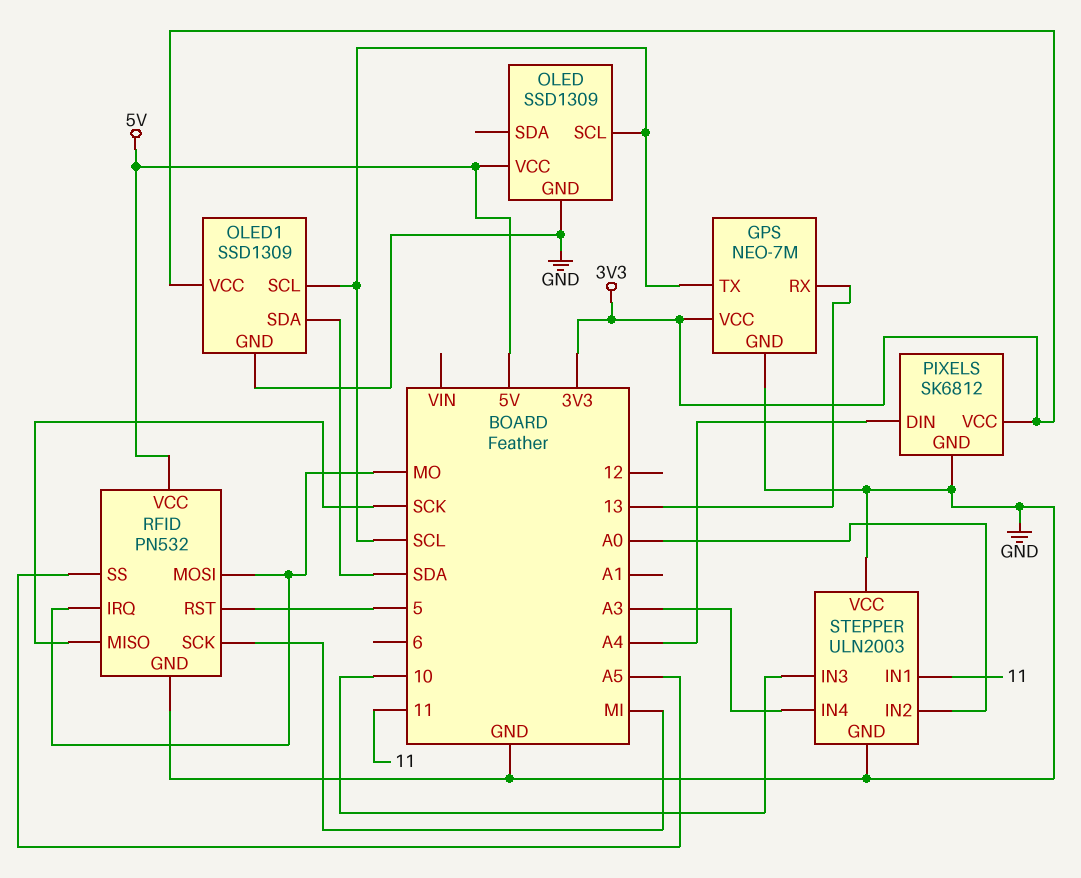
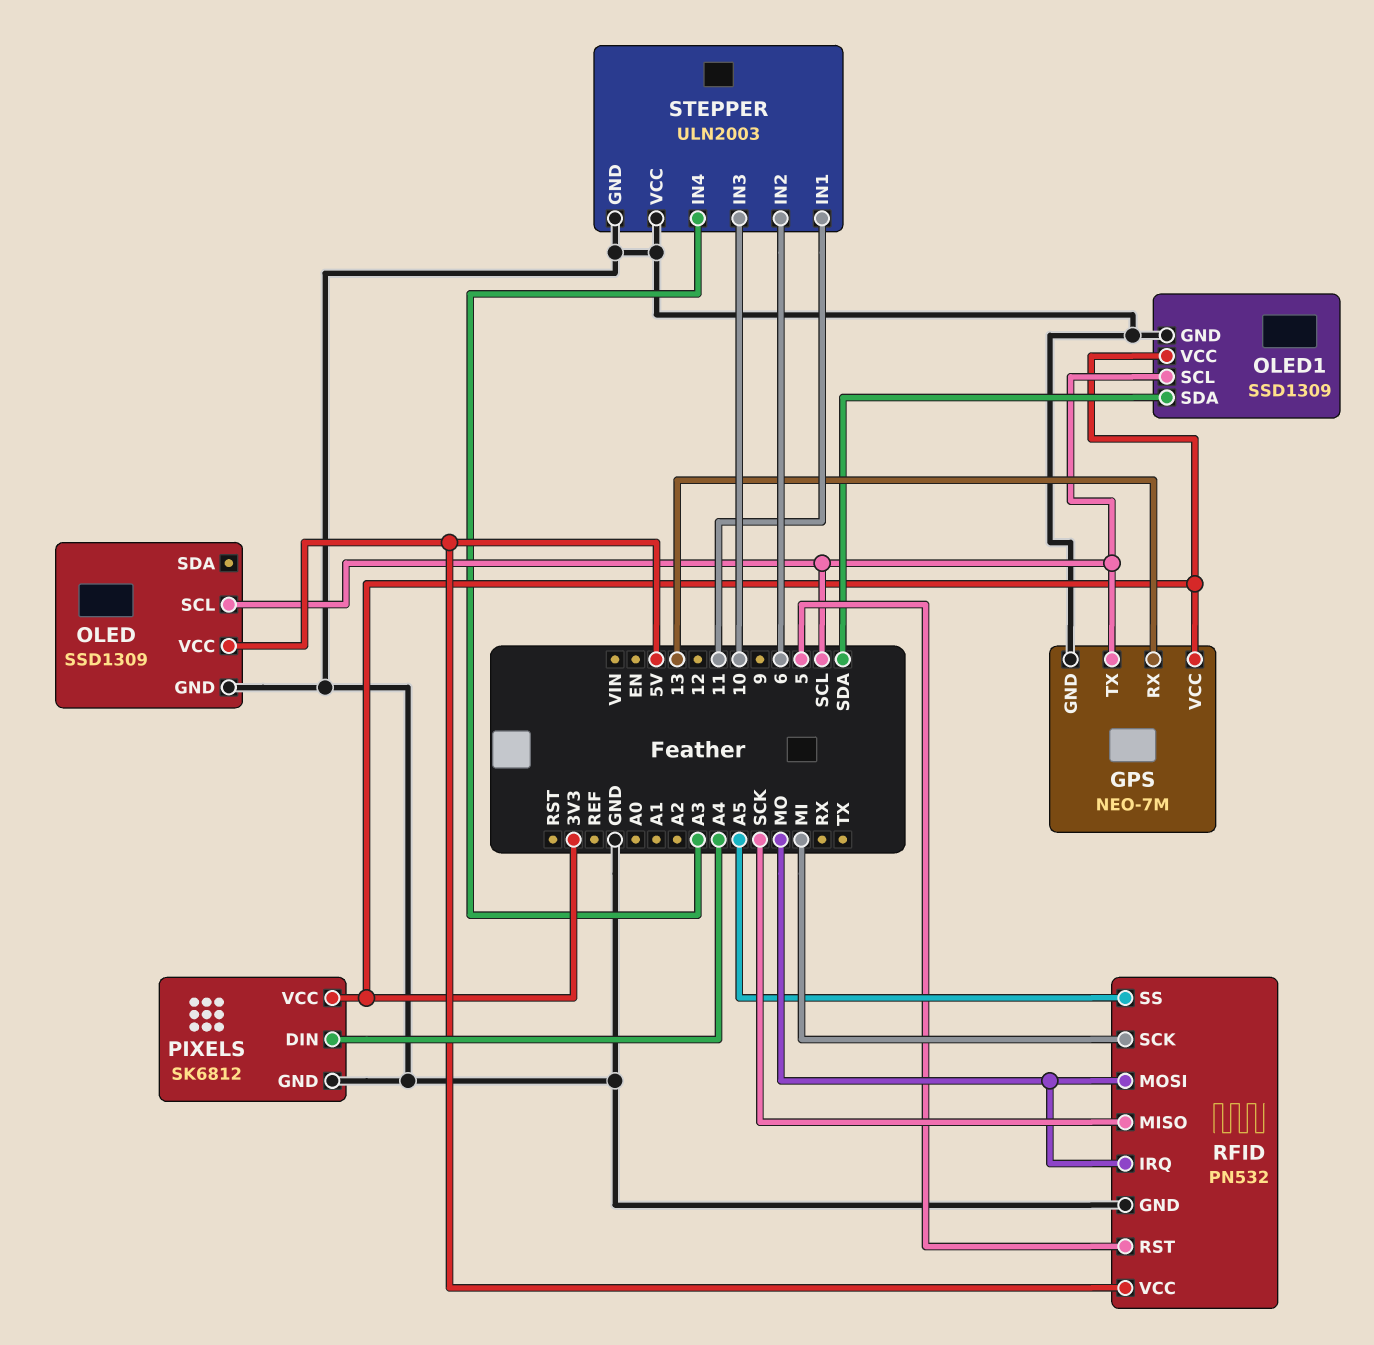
STEPPER pin IN2: A0 -> 6

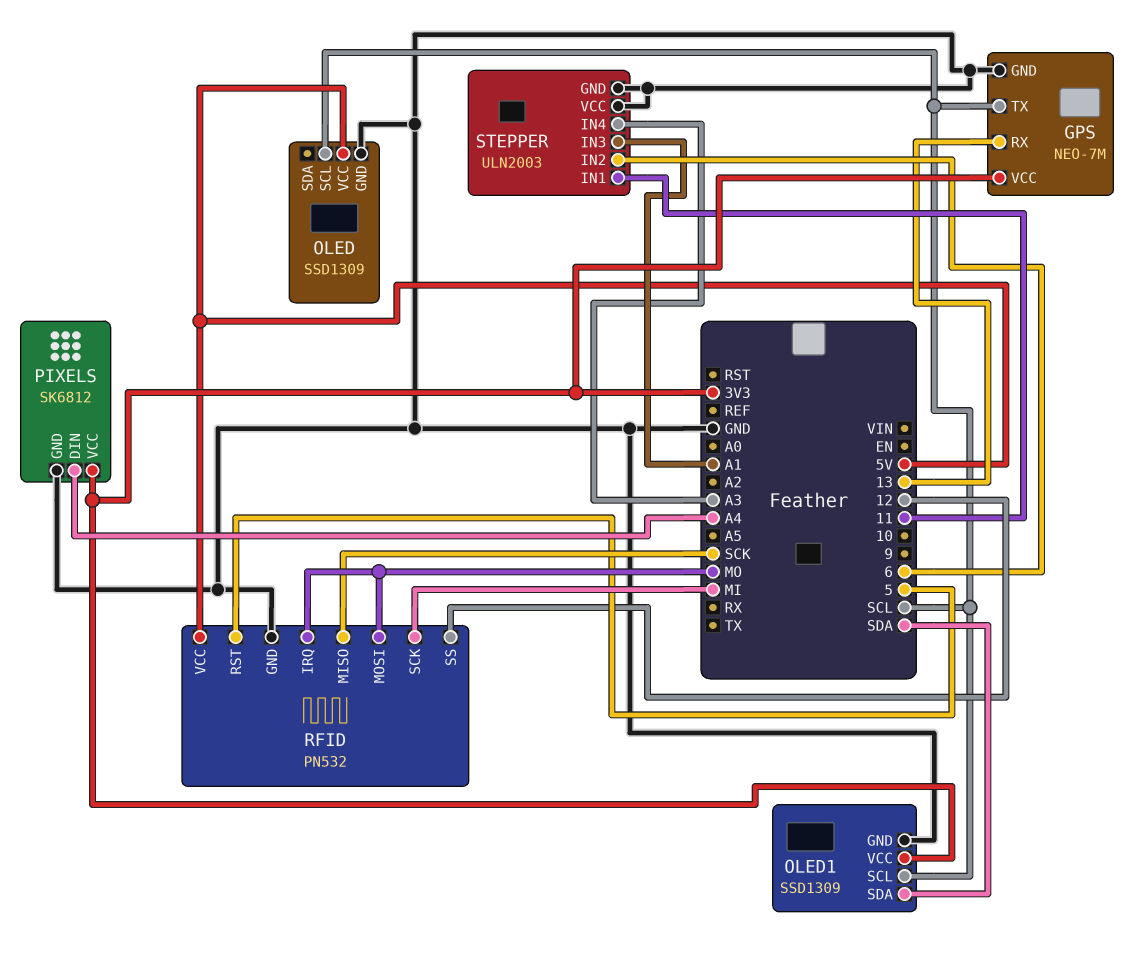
RFID pin SS: A5 -> 12
STEPPER pin IN3: 10 -> A1

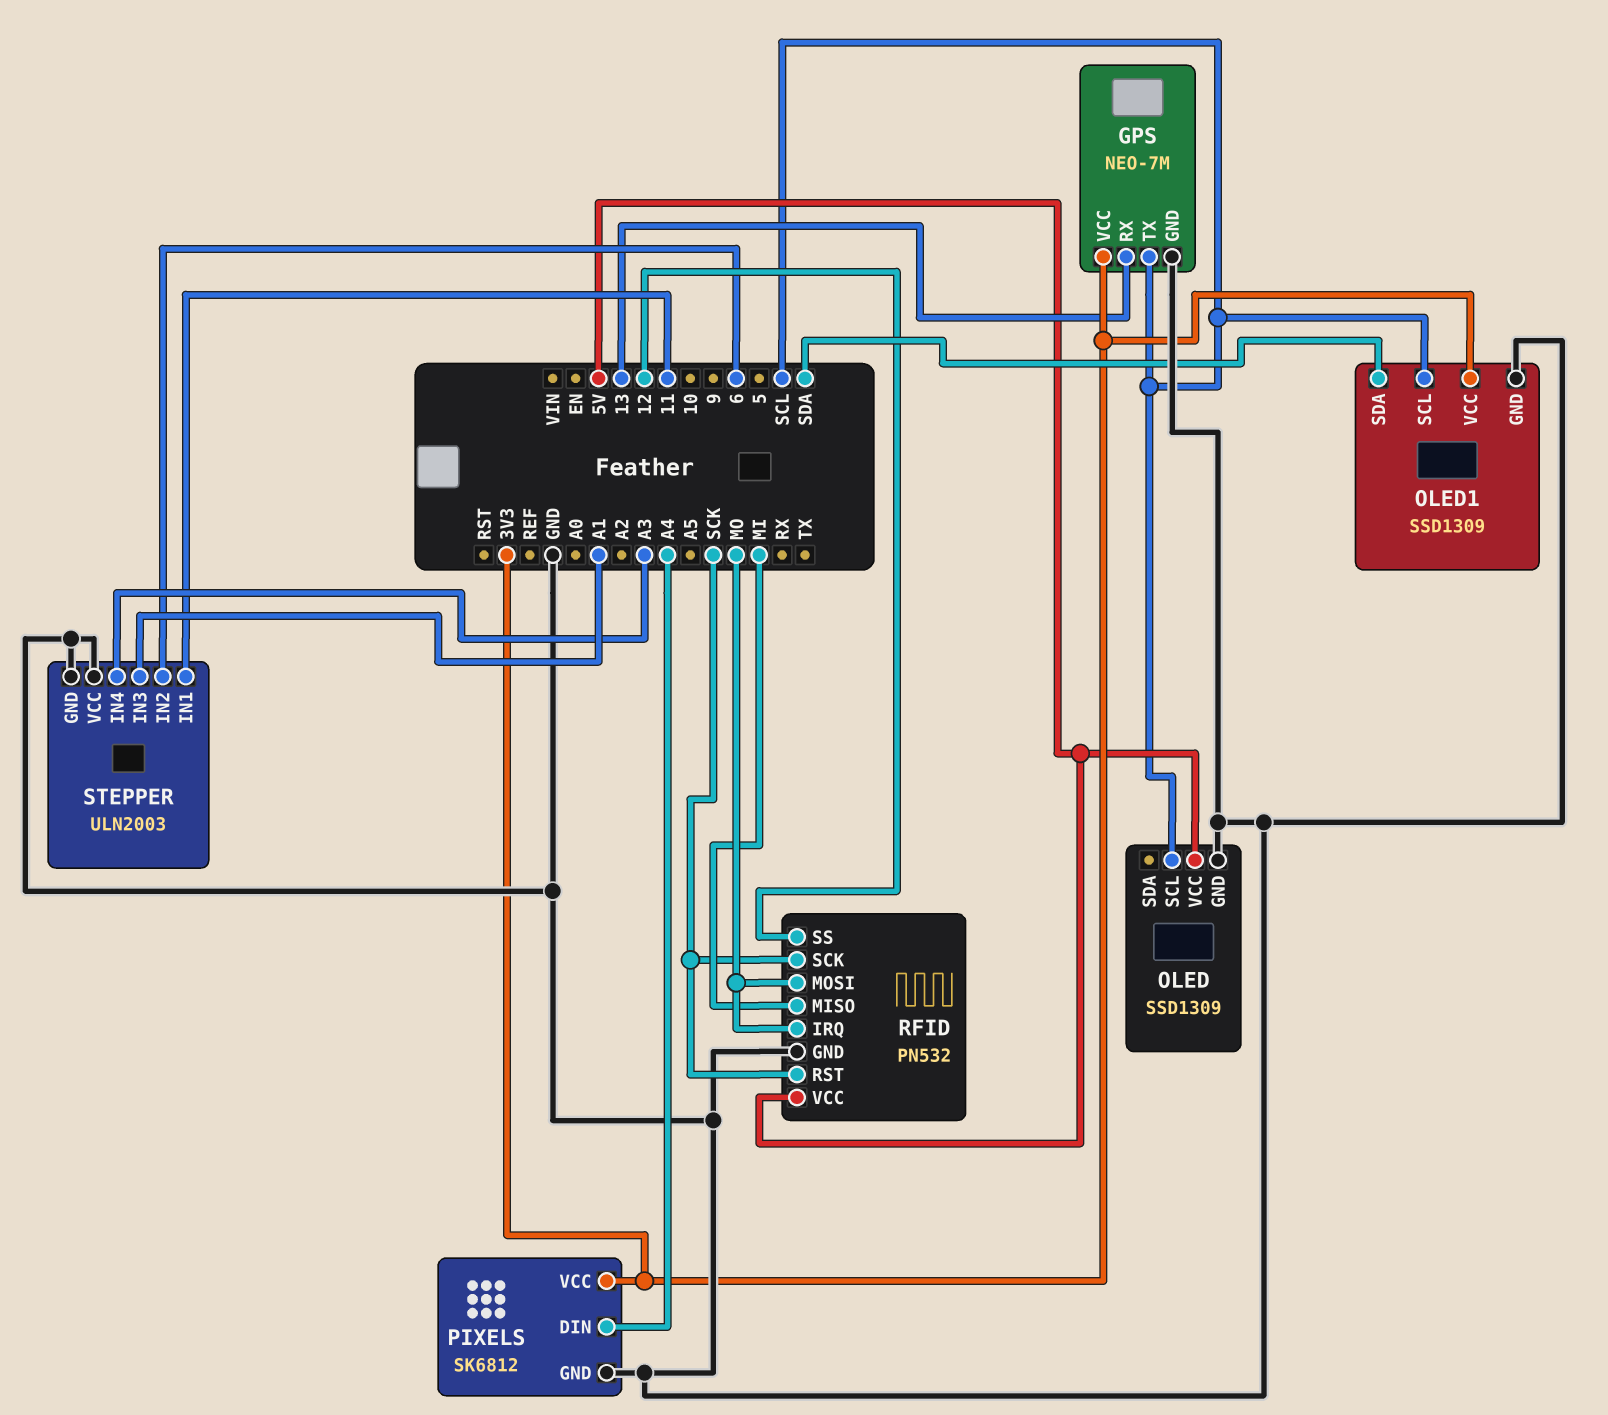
RFID pin MISO: SCK -> MI
RFID pin RST: 5 -> SCK
RFID pin SCK: MI -> SCK

